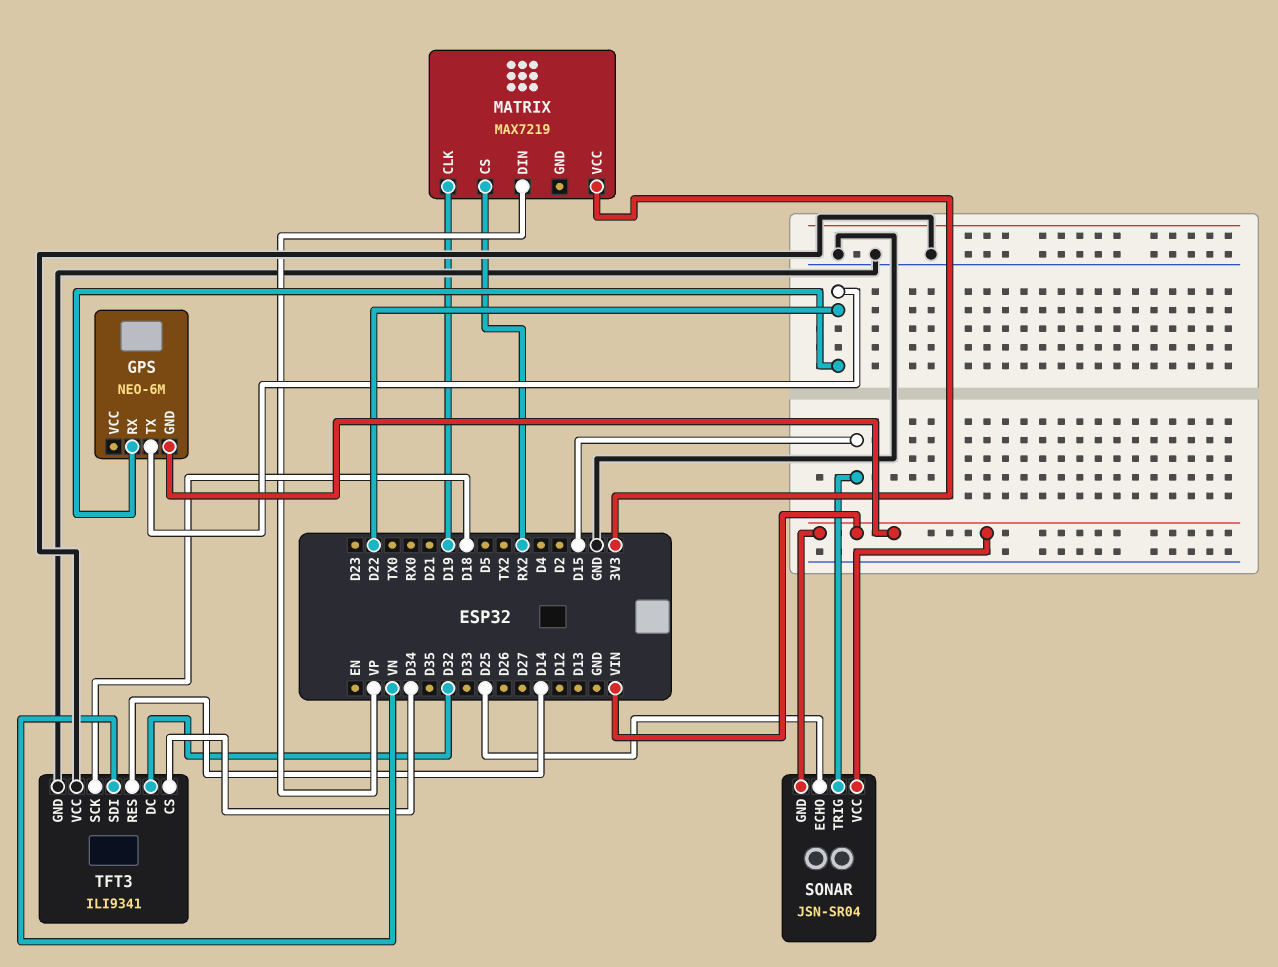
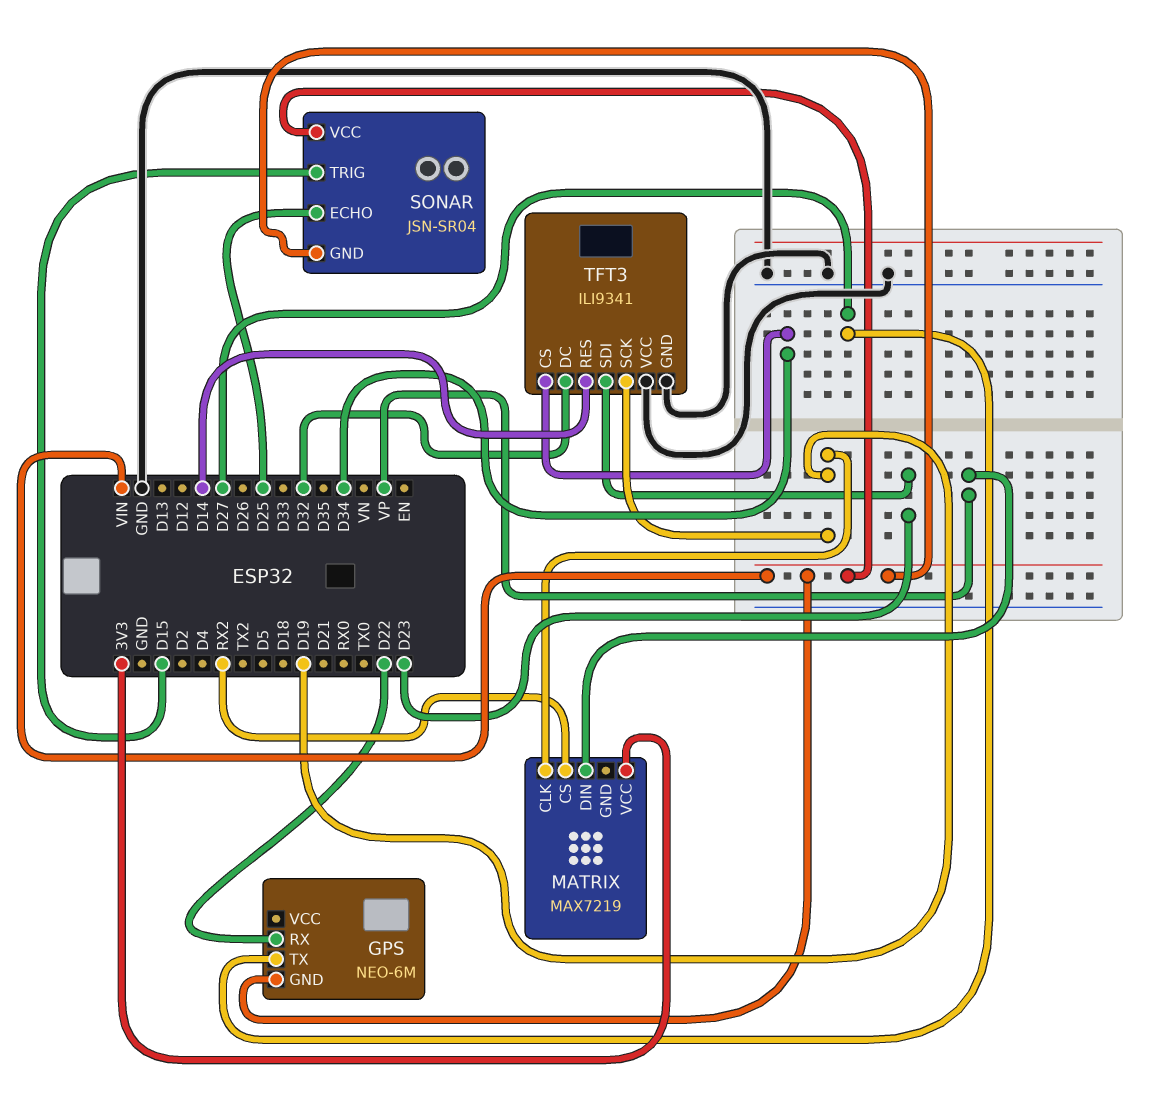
GPS pin TX: D22 -> D27
TFT3 pin SCK: D18 -> D19
TFT3 pin SDI: VN -> D23

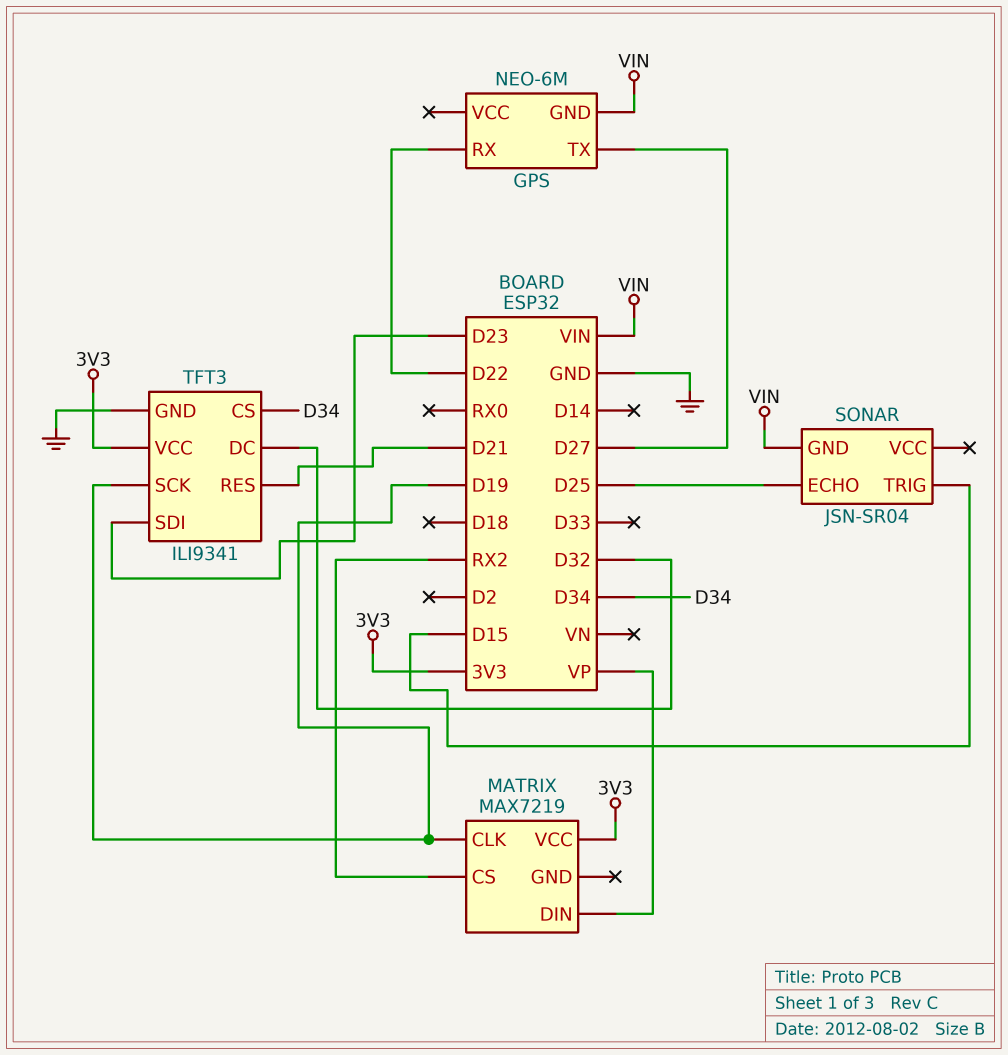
SONAR pin VCC: VIN -> none
TFT3 pin RES: D14 -> D21
TFT3 pin VCC: GND -> 3V3

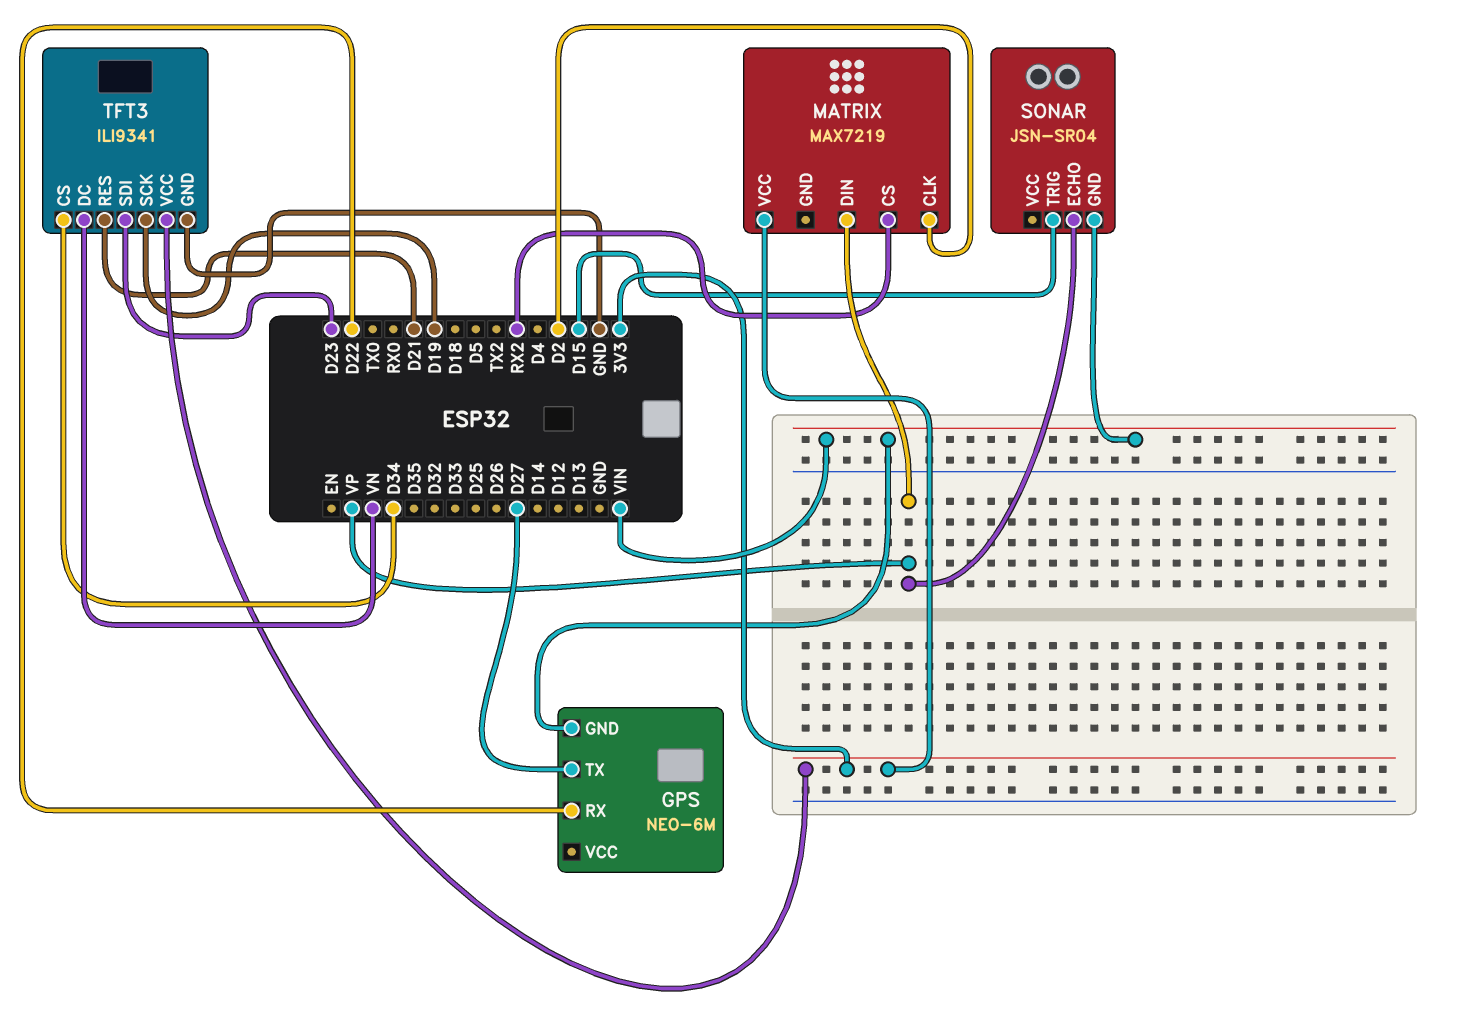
MATRIX pin CLK: D19 -> D2
SONAR pin ECHO: D25 -> VP
TFT3 pin DC: D32 -> VN

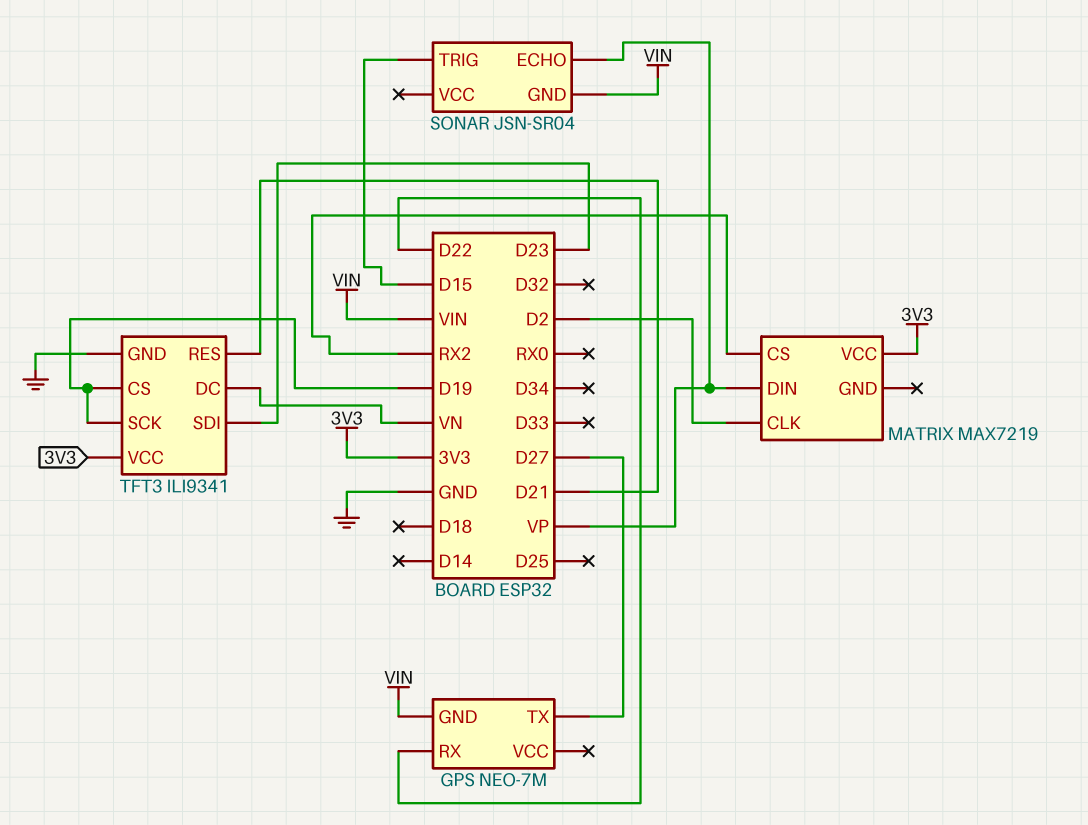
GPS: NEO-6M -> NEO-7M
TFT3 pin CS: D34 -> D19

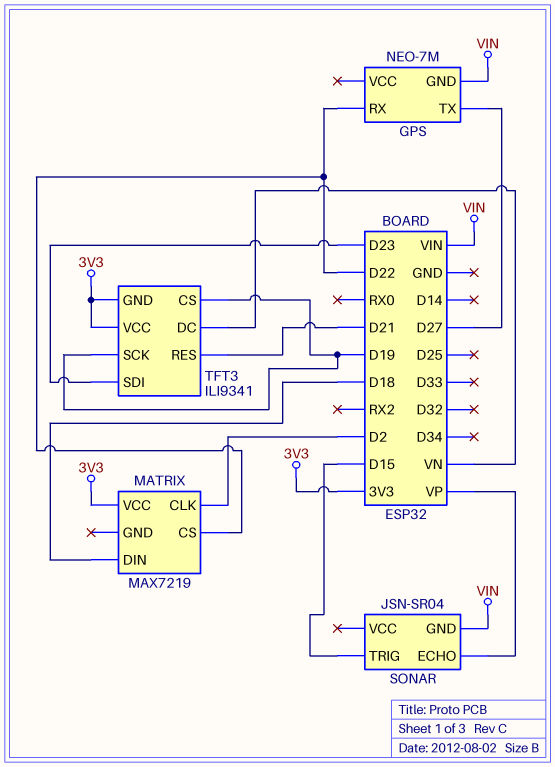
MATRIX pin CS: RX2 -> D22
MATRIX pin DIN: VP -> D18
TFT3 pin GND: GND -> 3V3

